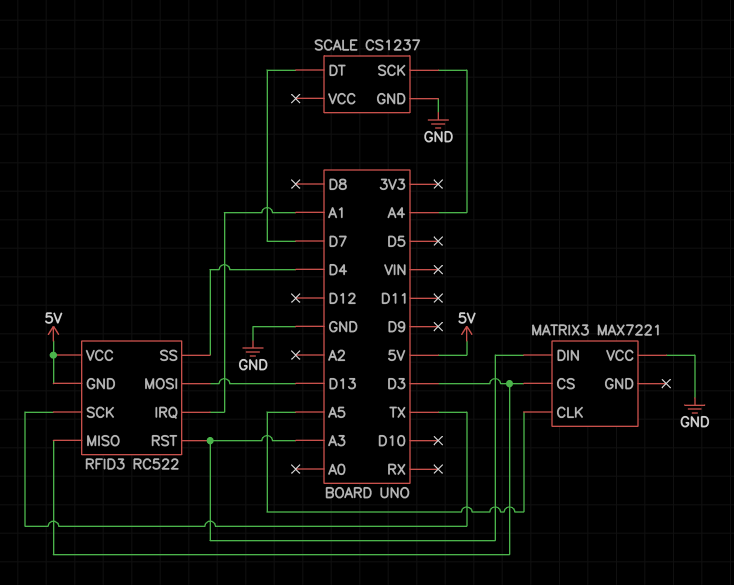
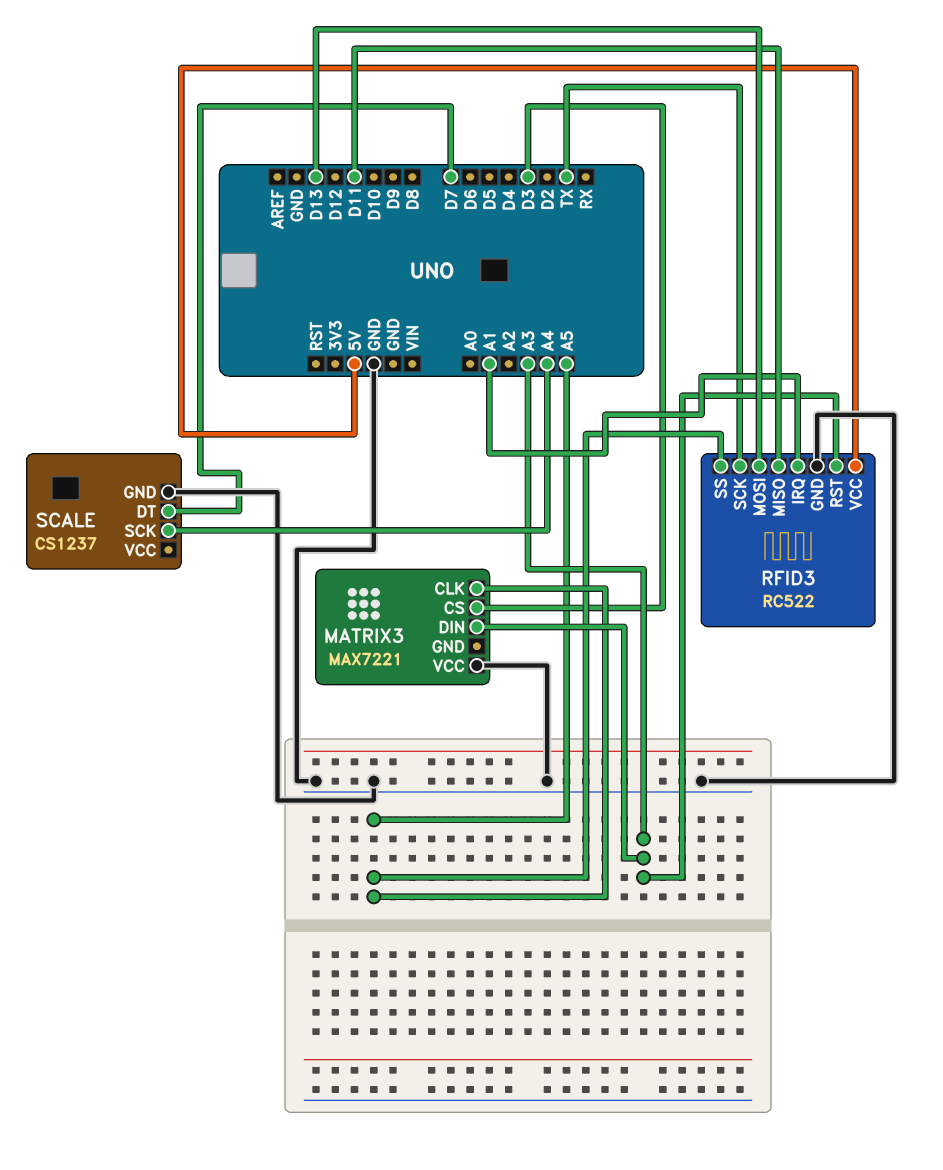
RFID3 pin GND: 5V -> GND
RFID3 pin MISO: D3 -> D11
RFID3 pin SS: D4 -> A5

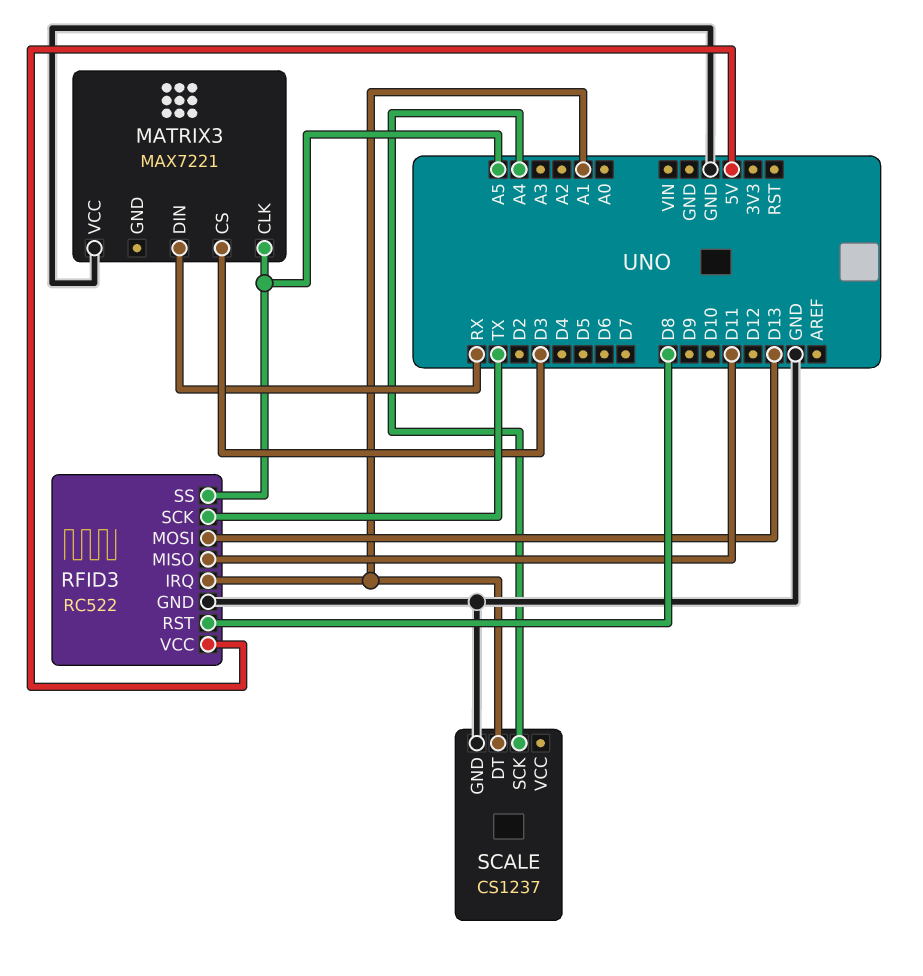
MATRIX3 pin DIN: A3 -> RX
RFID3 pin RST: A3 -> D8
SCALE pin DT: D7 -> A1

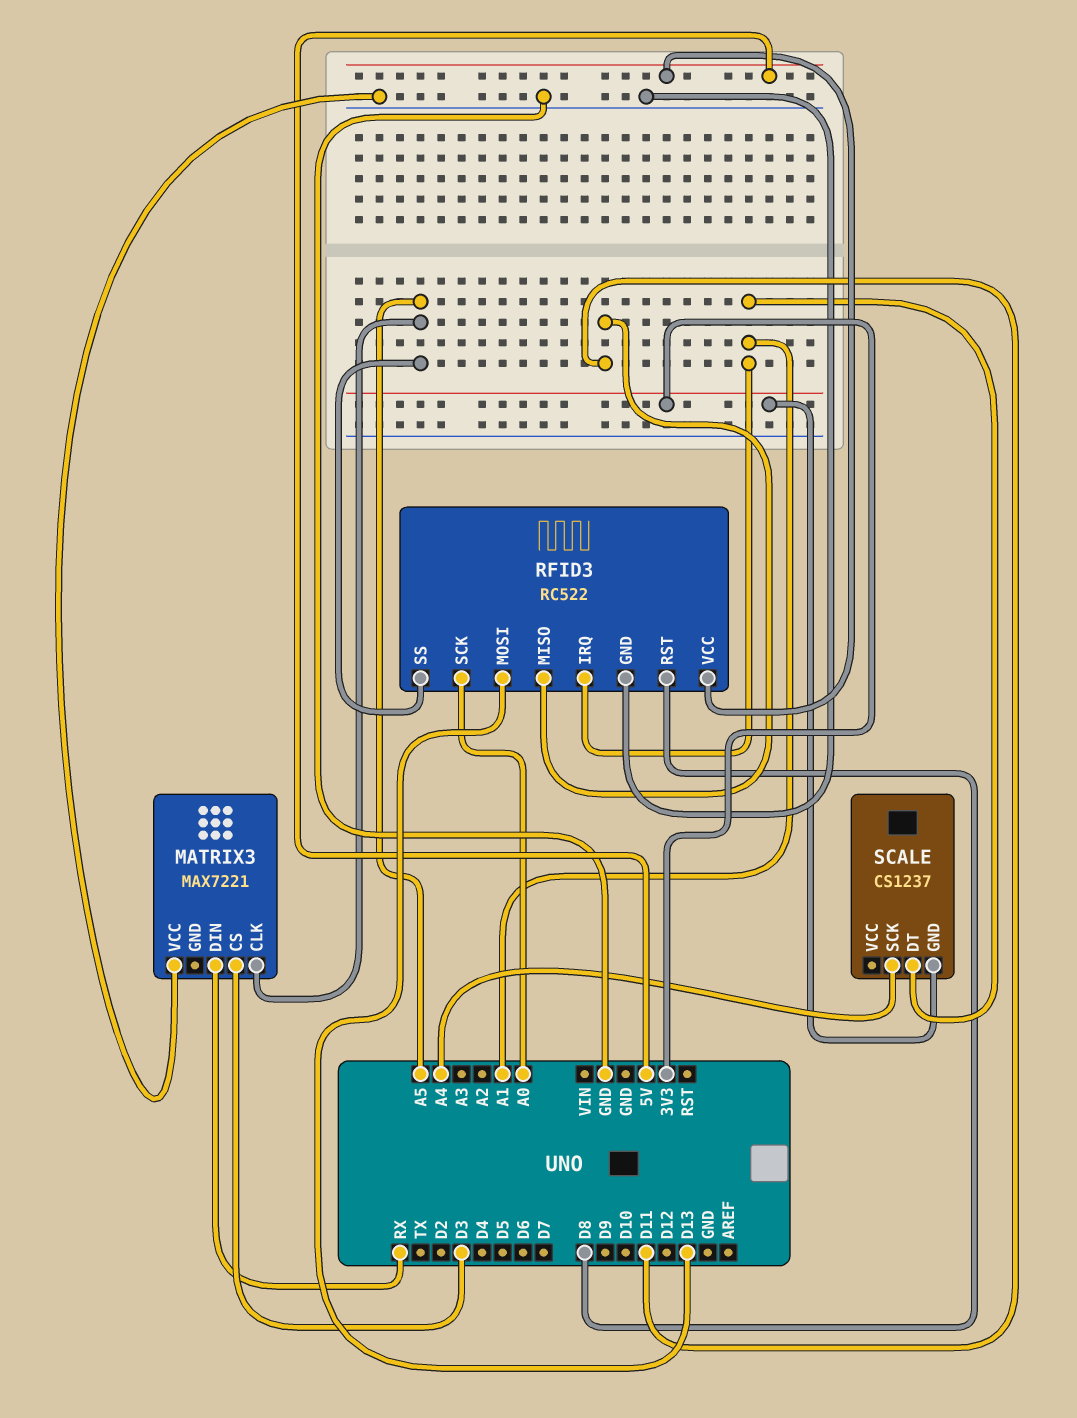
RFID3 pin SCK: TX -> A0
SCALE pin GND: GND -> 3V3

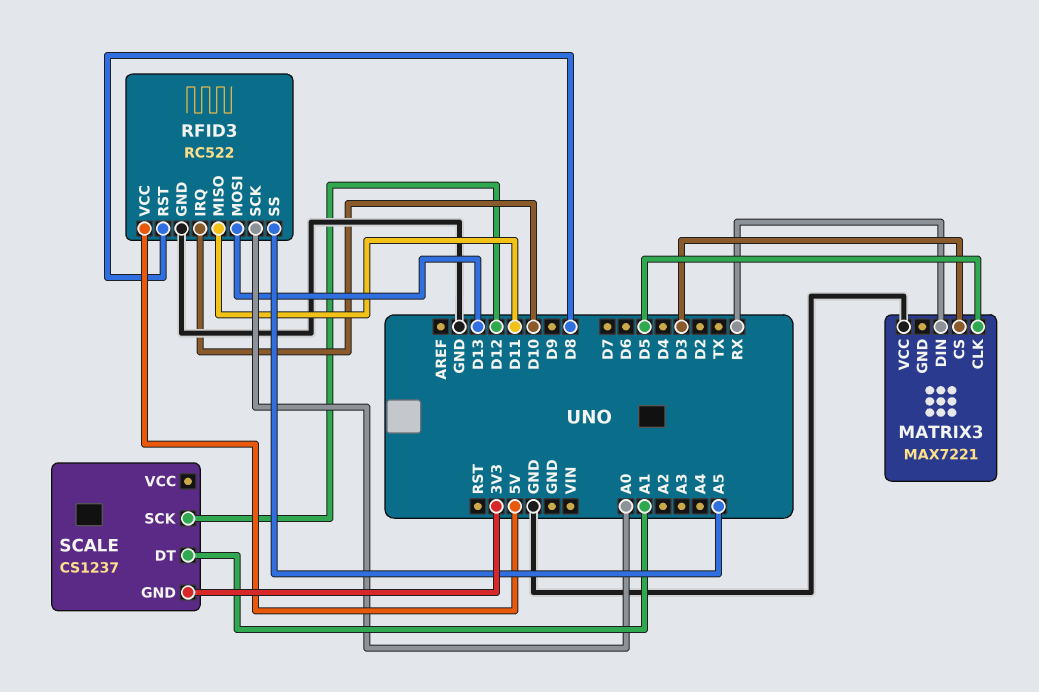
MATRIX3 pin CLK: A5 -> D5
RFID3 pin IRQ: A1 -> D10
SCALE pin SCK: A4 -> D12

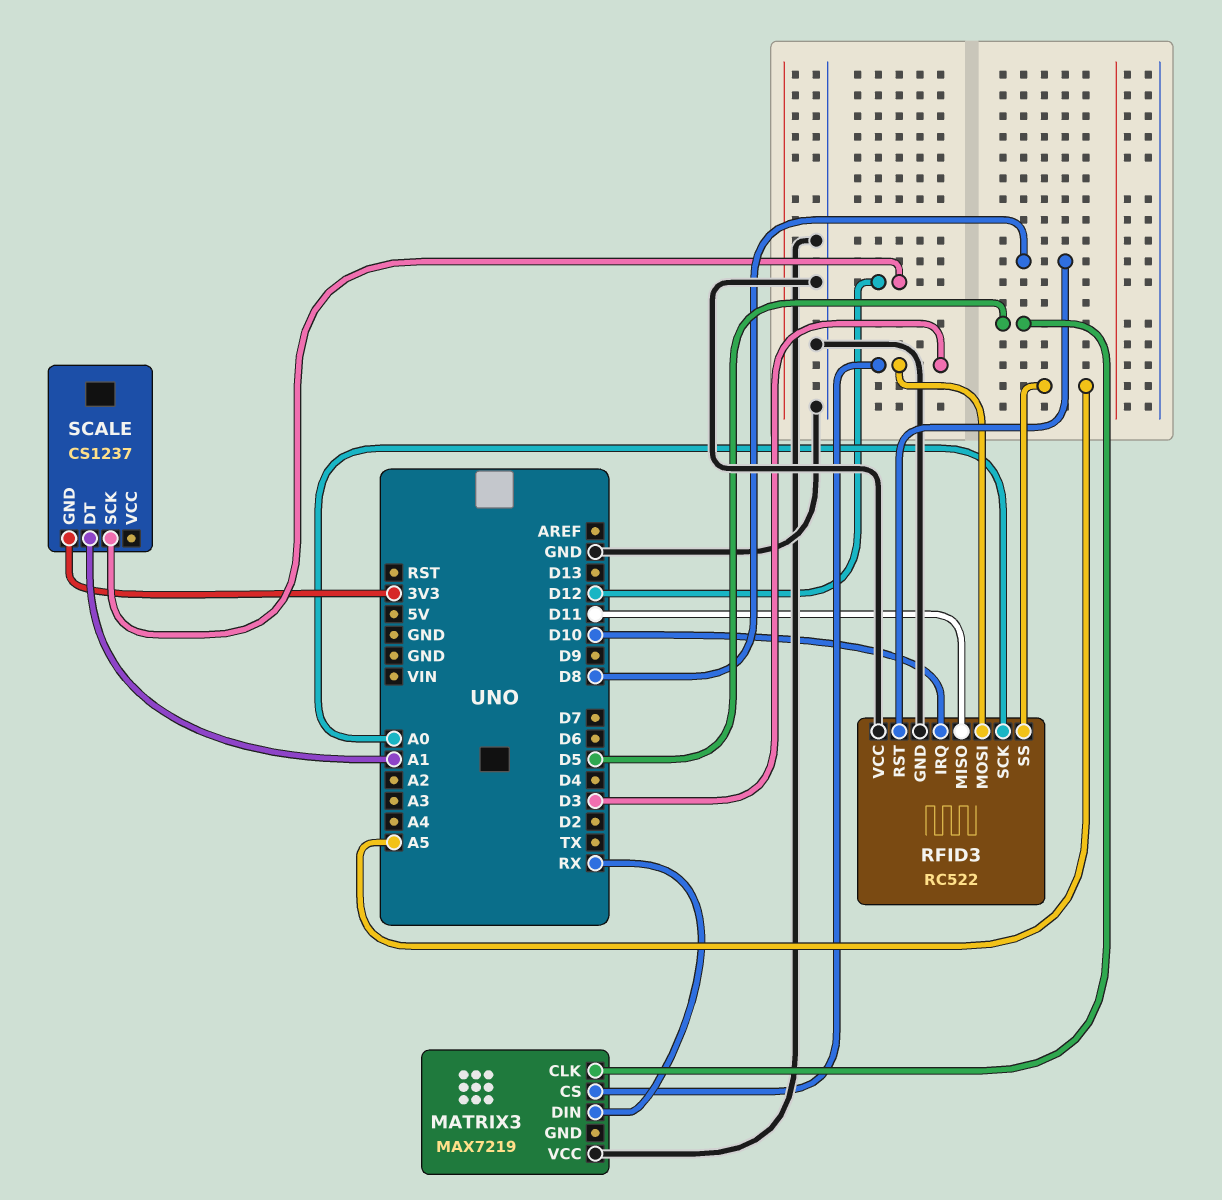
MATRIX3: MAX7221 -> MAX7219
RFID3 pin MOSI: D13 -> D3
RFID3 pin VCC: 5V -> GND

